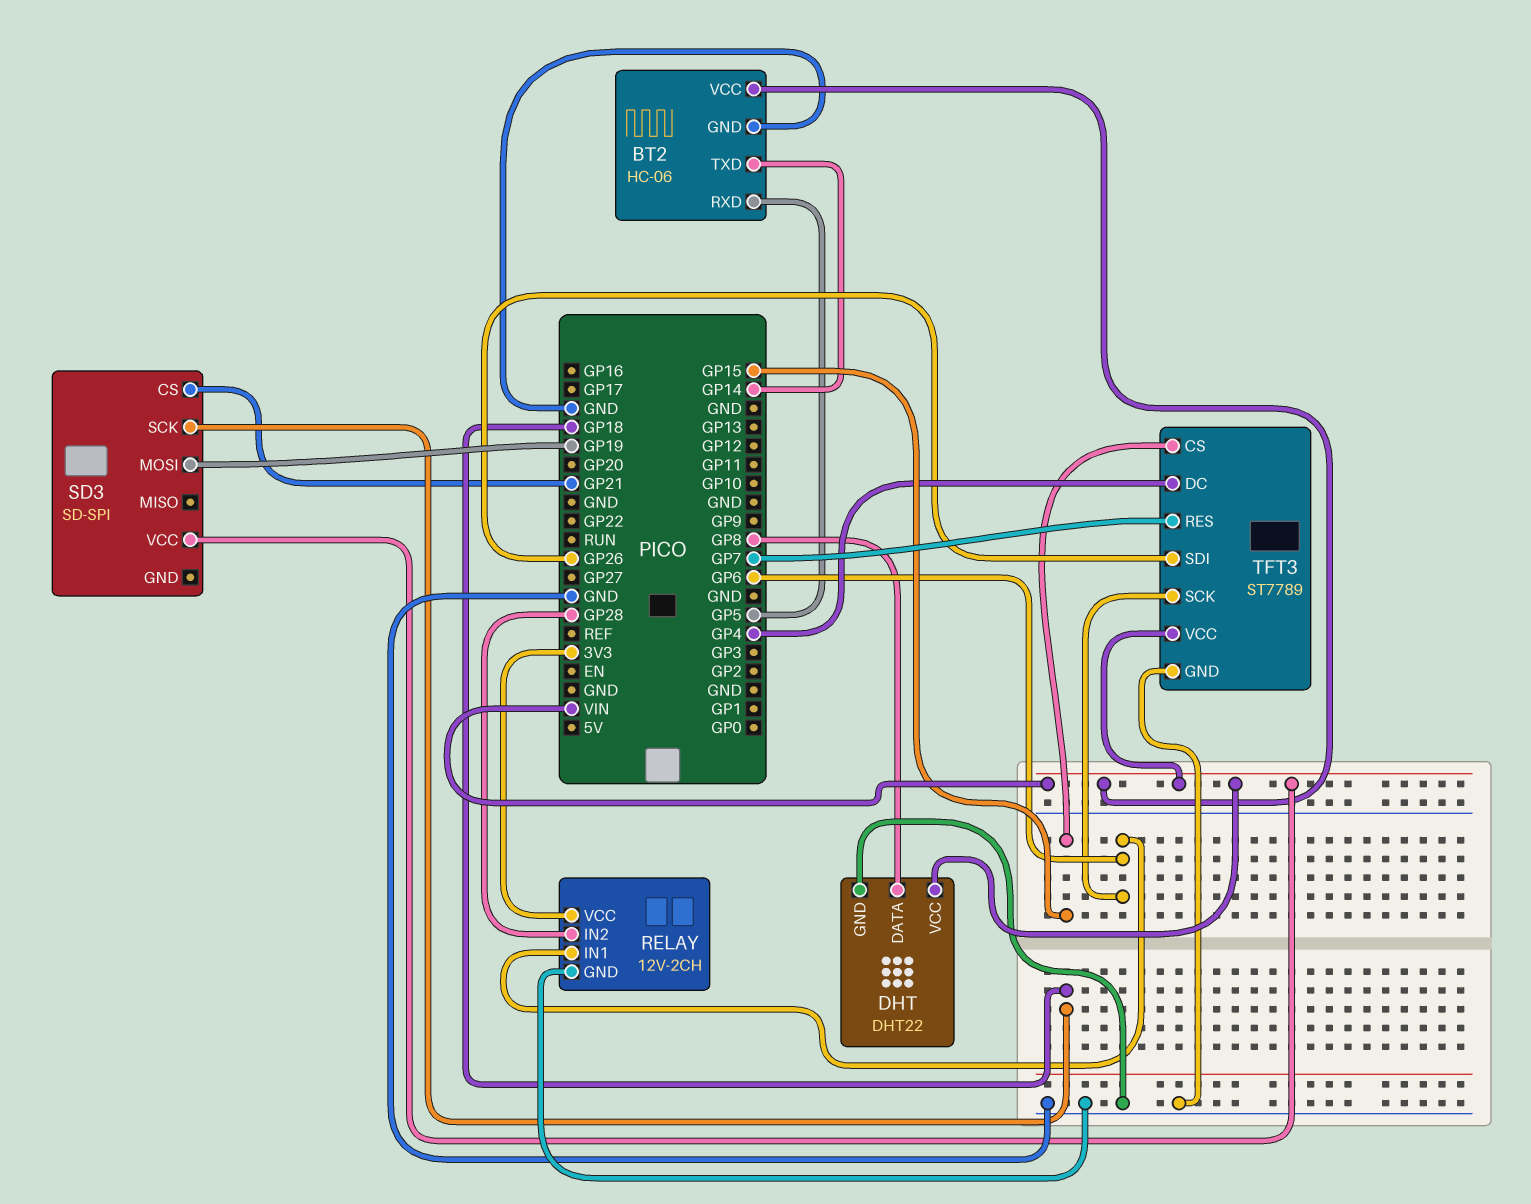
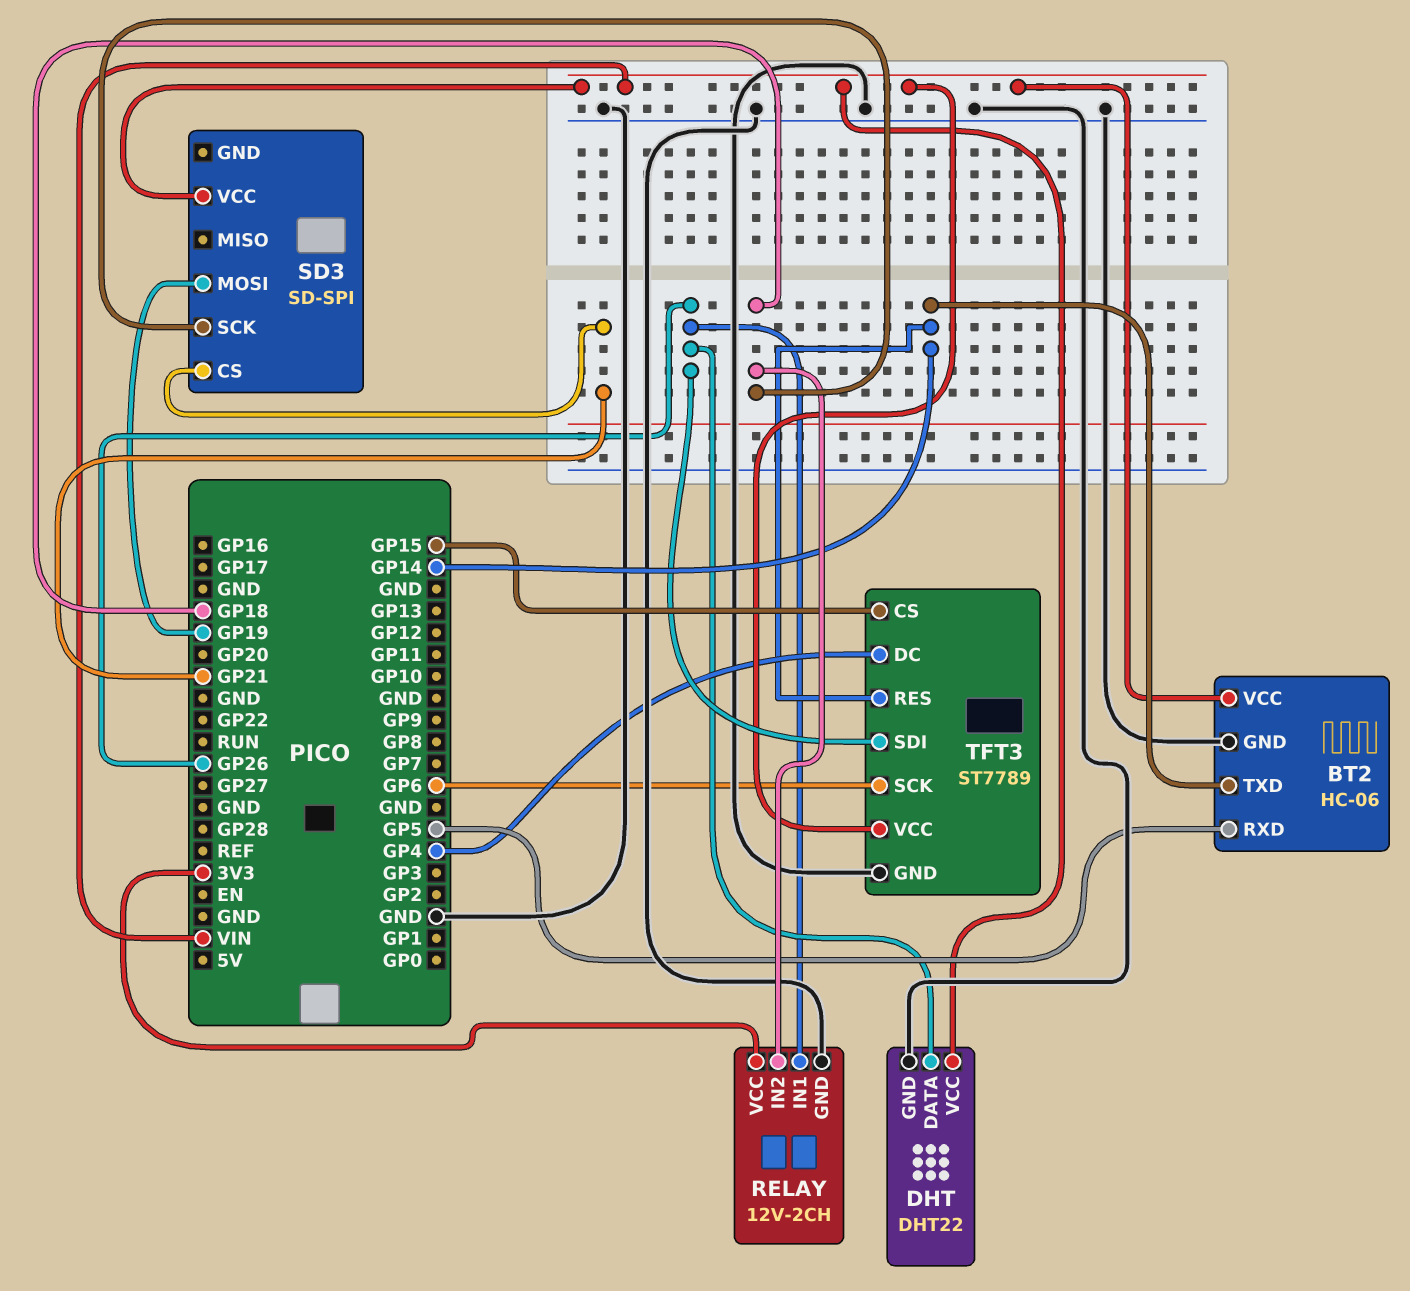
DHT pin DATA: GP8 -> GP26
RELAY pin IN1: GP6 -> GP26
RELAY pin IN2: GP28 -> GP18
TFT3 pin RES: GP7 -> GP14

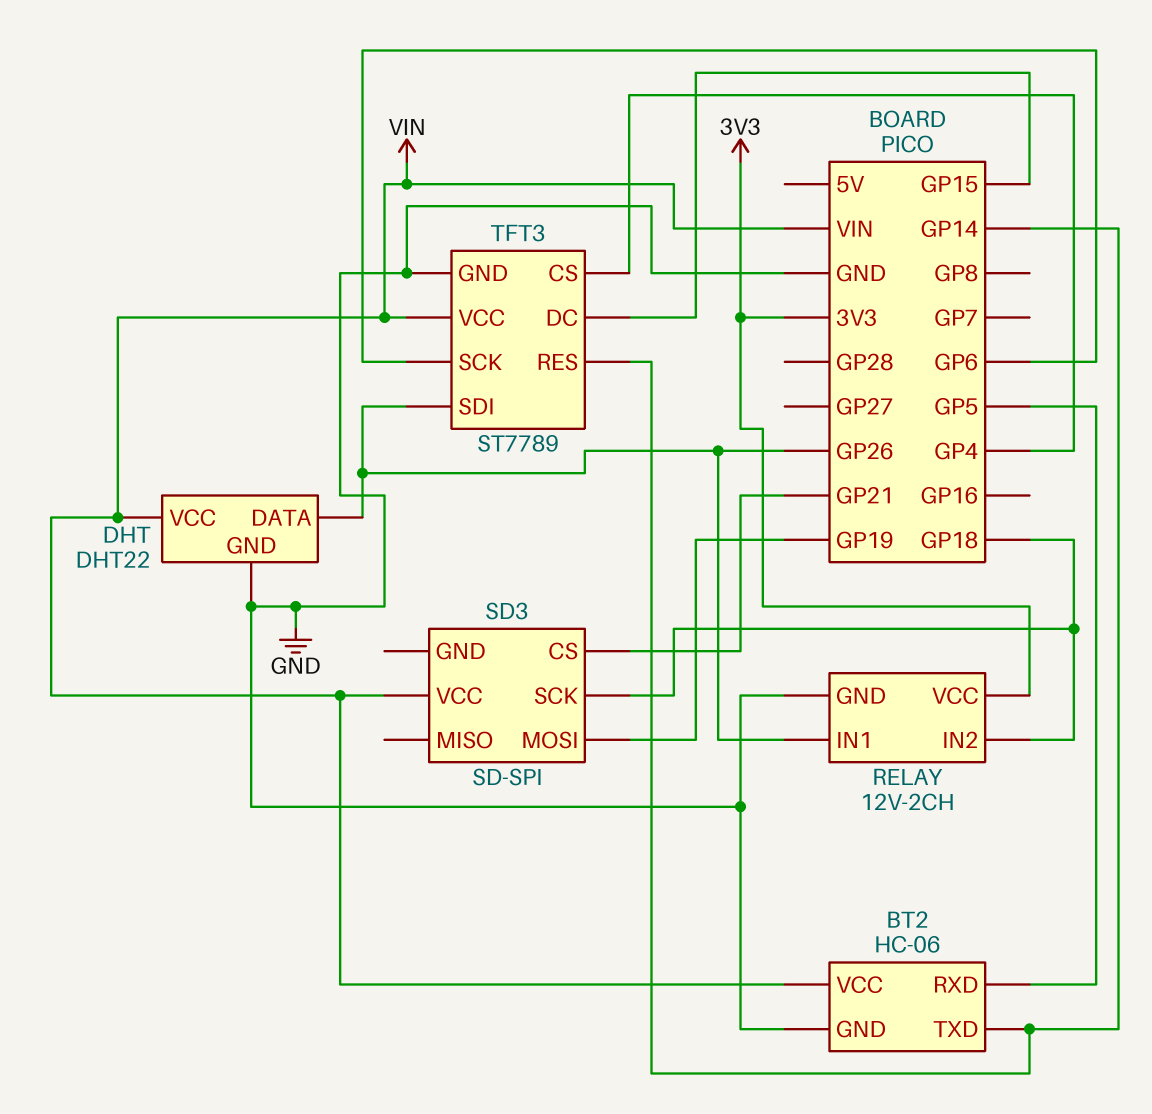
TFT3 pin CS: GP15 -> GP4
TFT3 pin DC: GP4 -> GP15

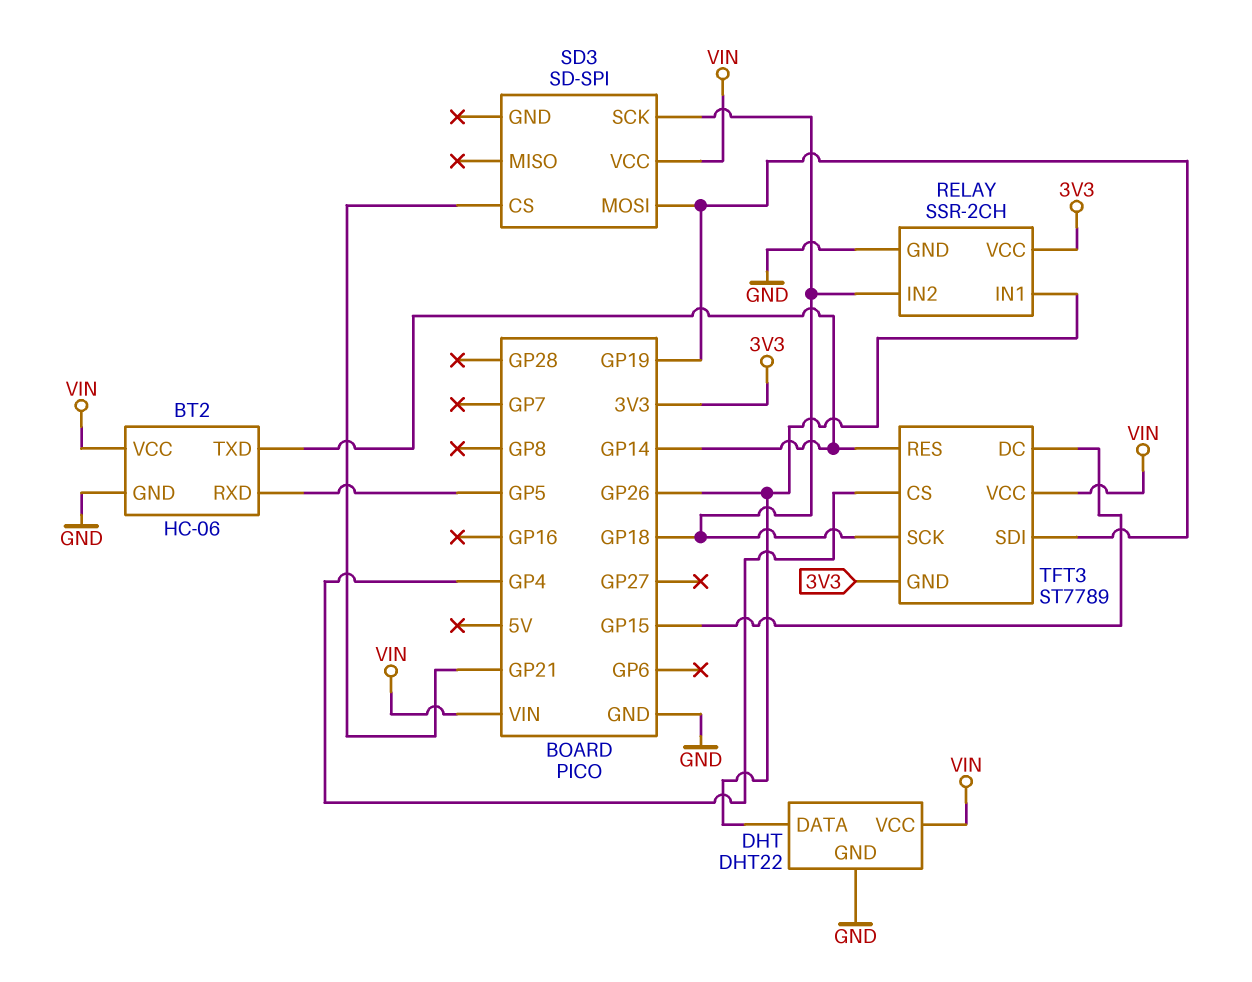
RELAY: 12V-2CH -> SSR-2CH
TFT3 pin GND: GND -> 3V3
TFT3 pin SCK: GP6 -> GP18
TFT3 pin SDI: GP26 -> GP19

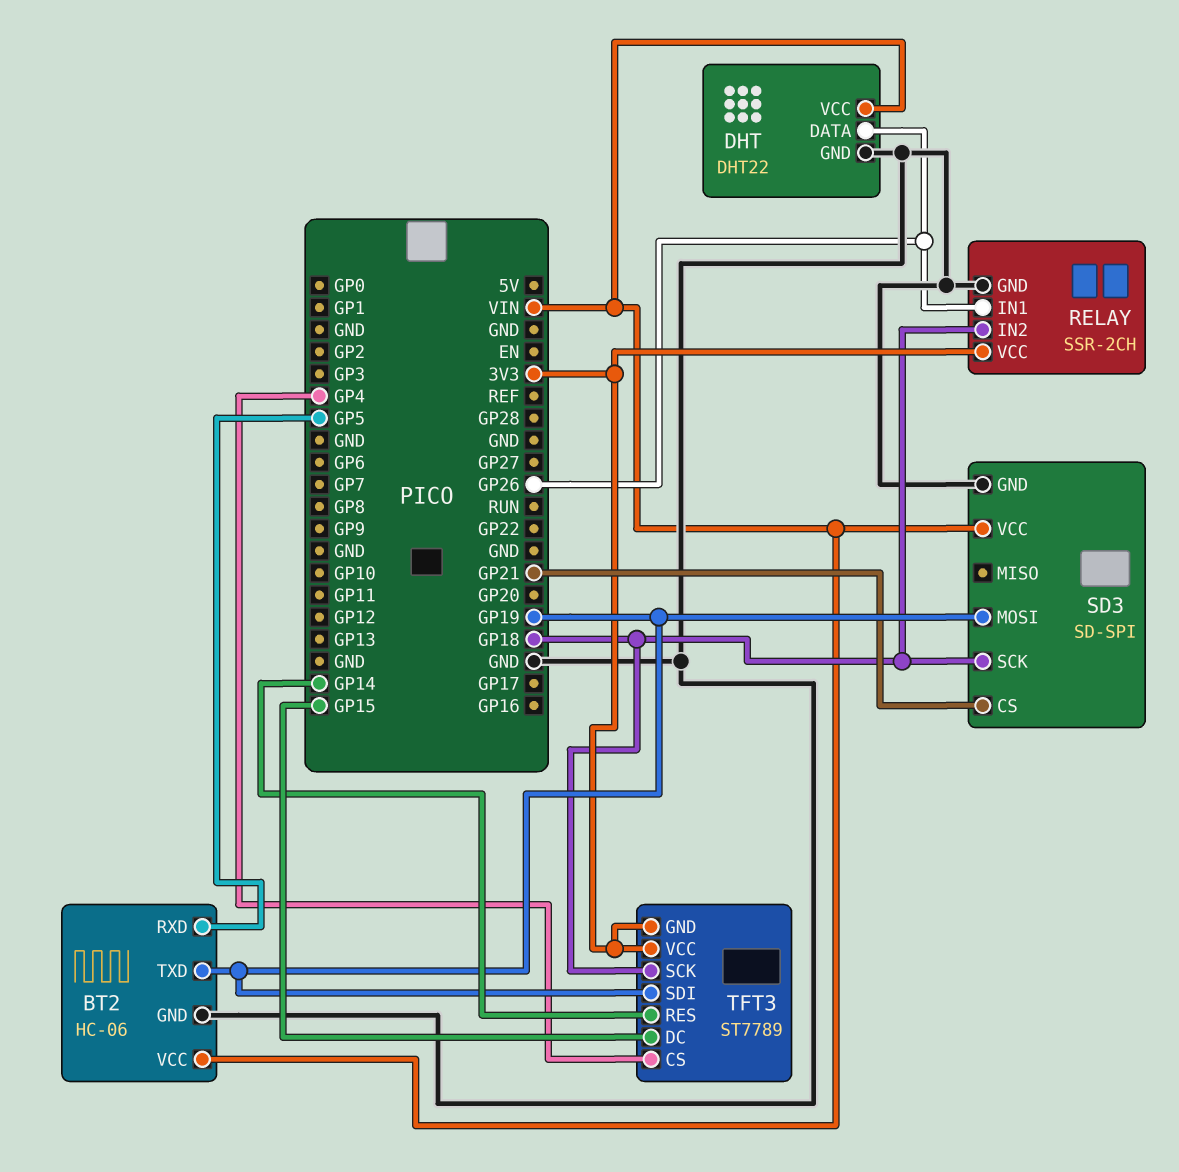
BT2 pin TXD: GP14 -> GP19
SD3 pin GND: none -> GND
TFT3 pin VCC: VIN -> 3V3

